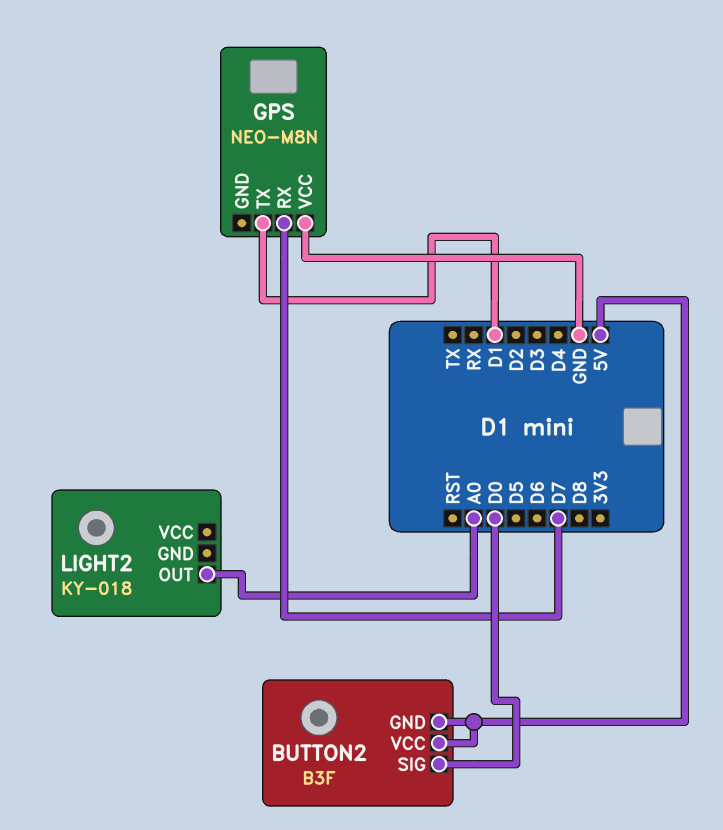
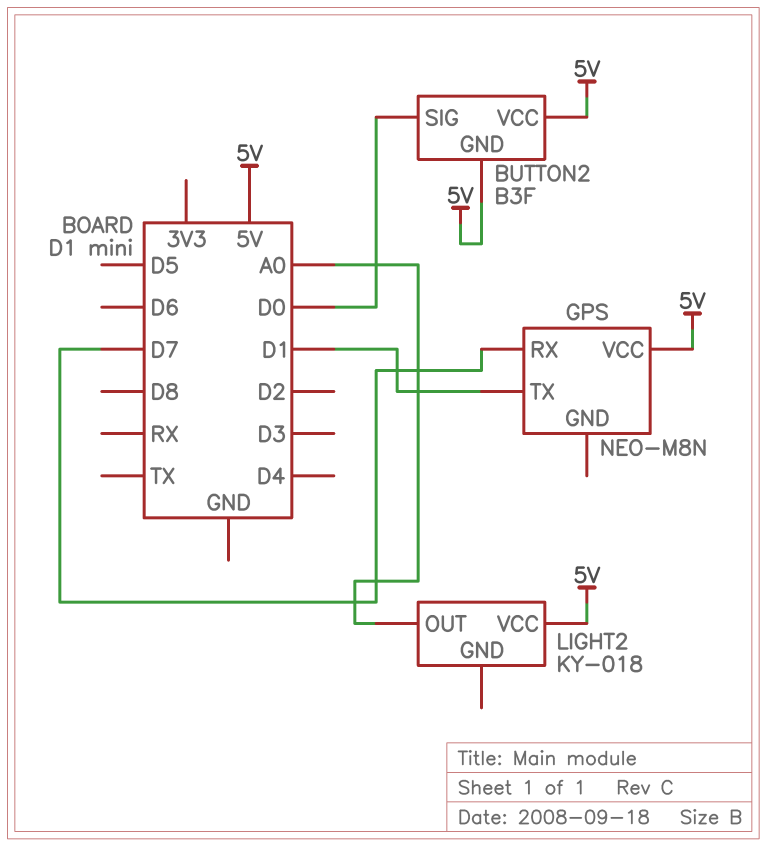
GPS pin VCC: GND -> 5V
LIGHT2 pin VCC: none -> 5V

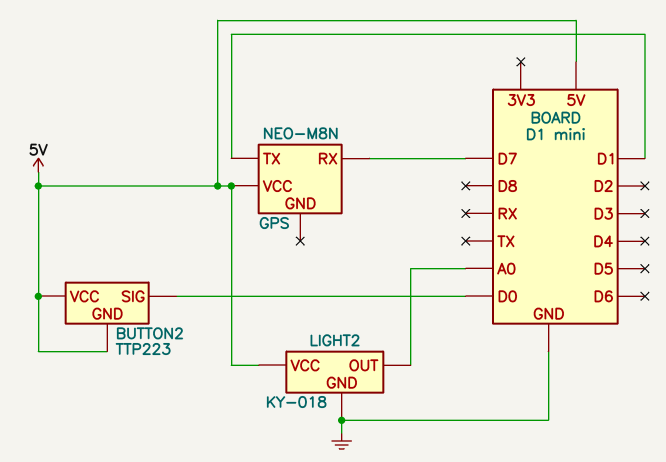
BUTTON2: B3F -> TTP223
LIGHT2 pin GND: none -> GND

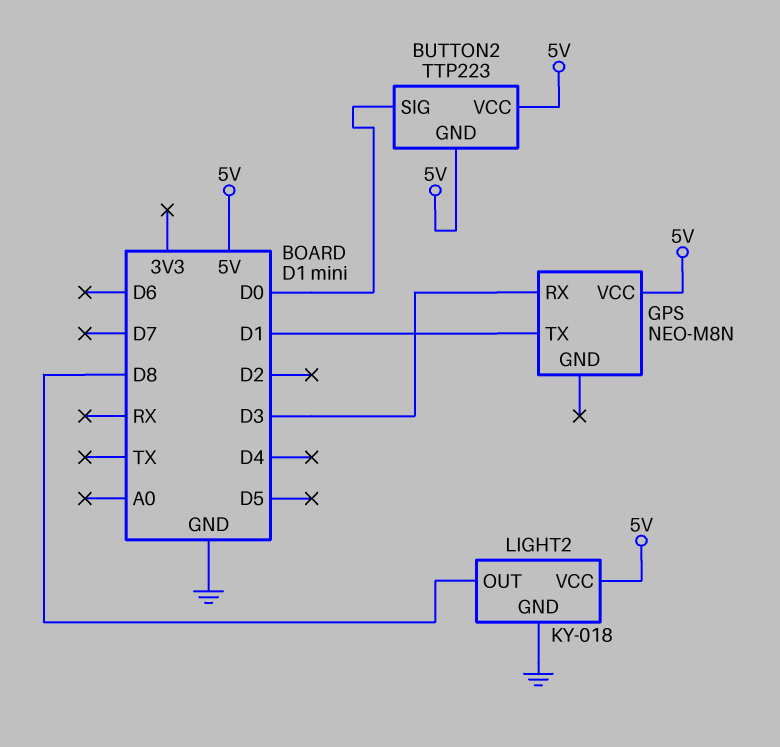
GPS pin RX: D7 -> D3
LIGHT2 pin OUT: A0 -> D8

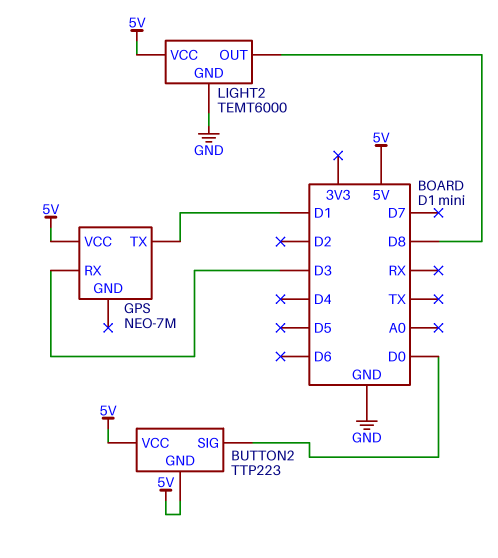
GPS: NEO-M8N -> NEO-7M
LIGHT2: KY-018 -> TEMT6000

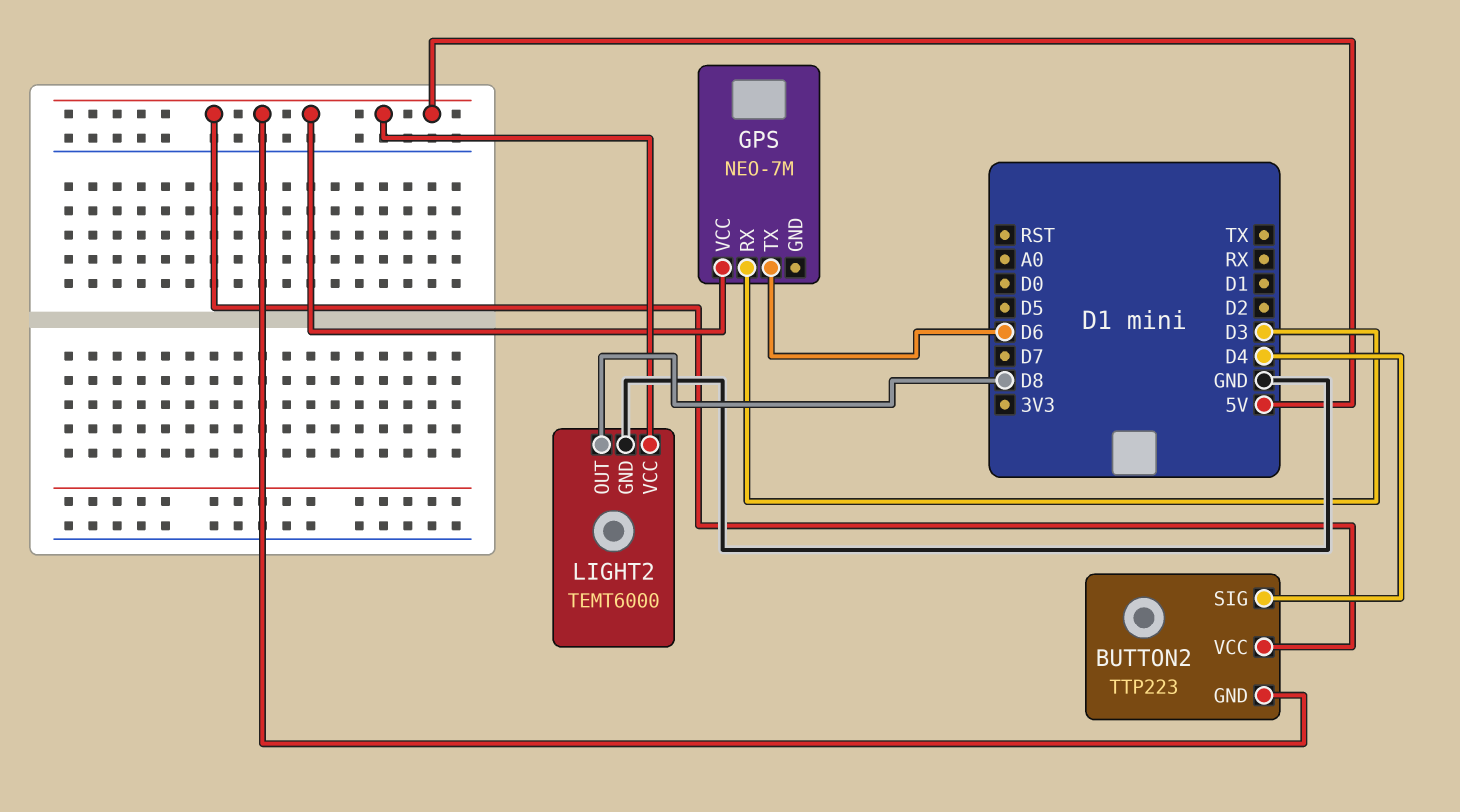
BUTTON2 pin SIG: D0 -> D4
GPS pin TX: D1 -> D6

